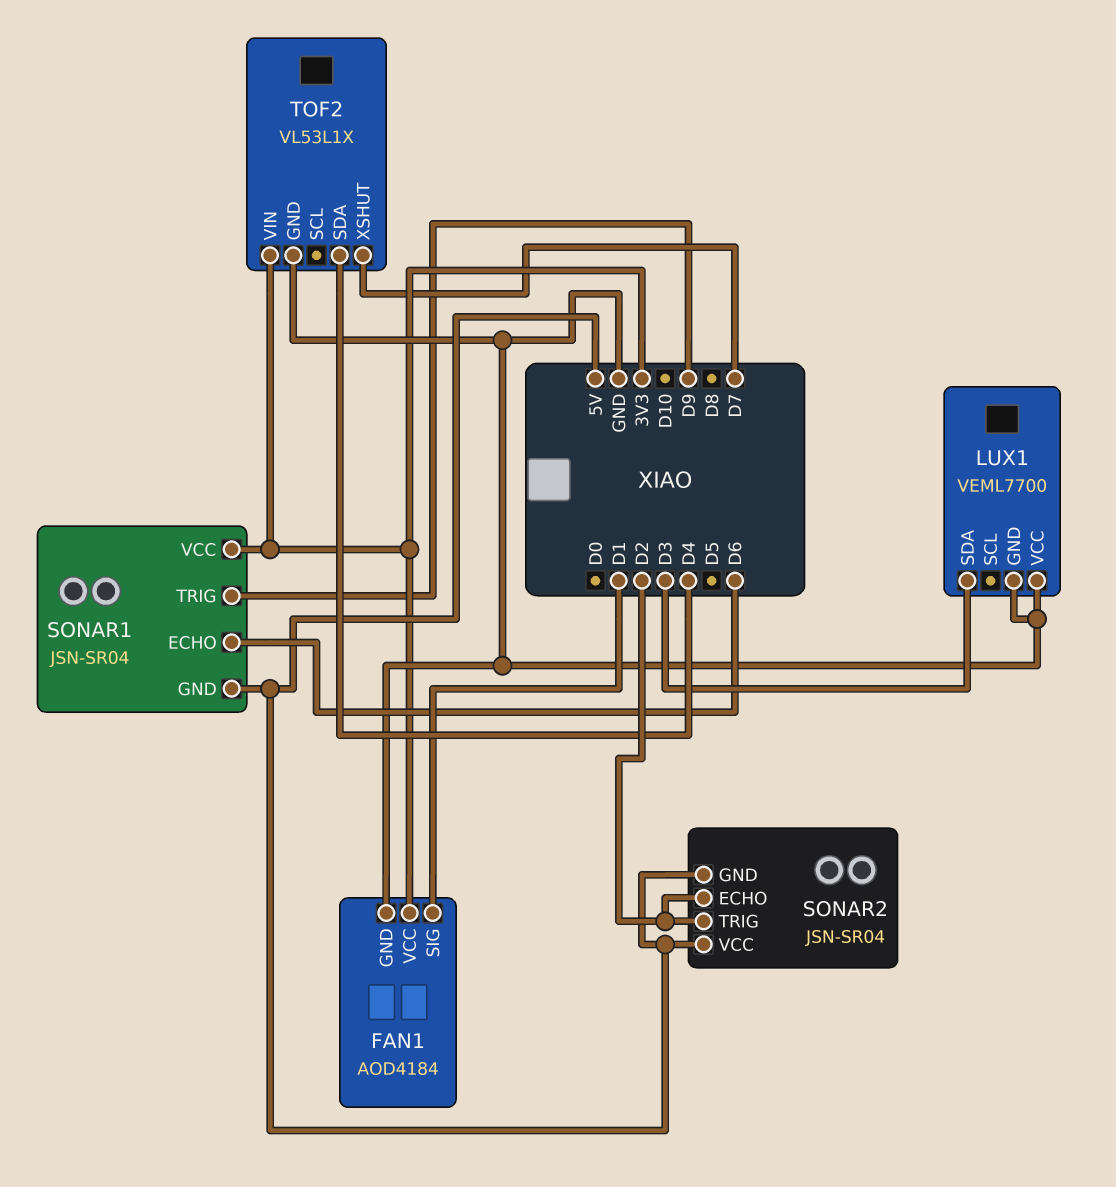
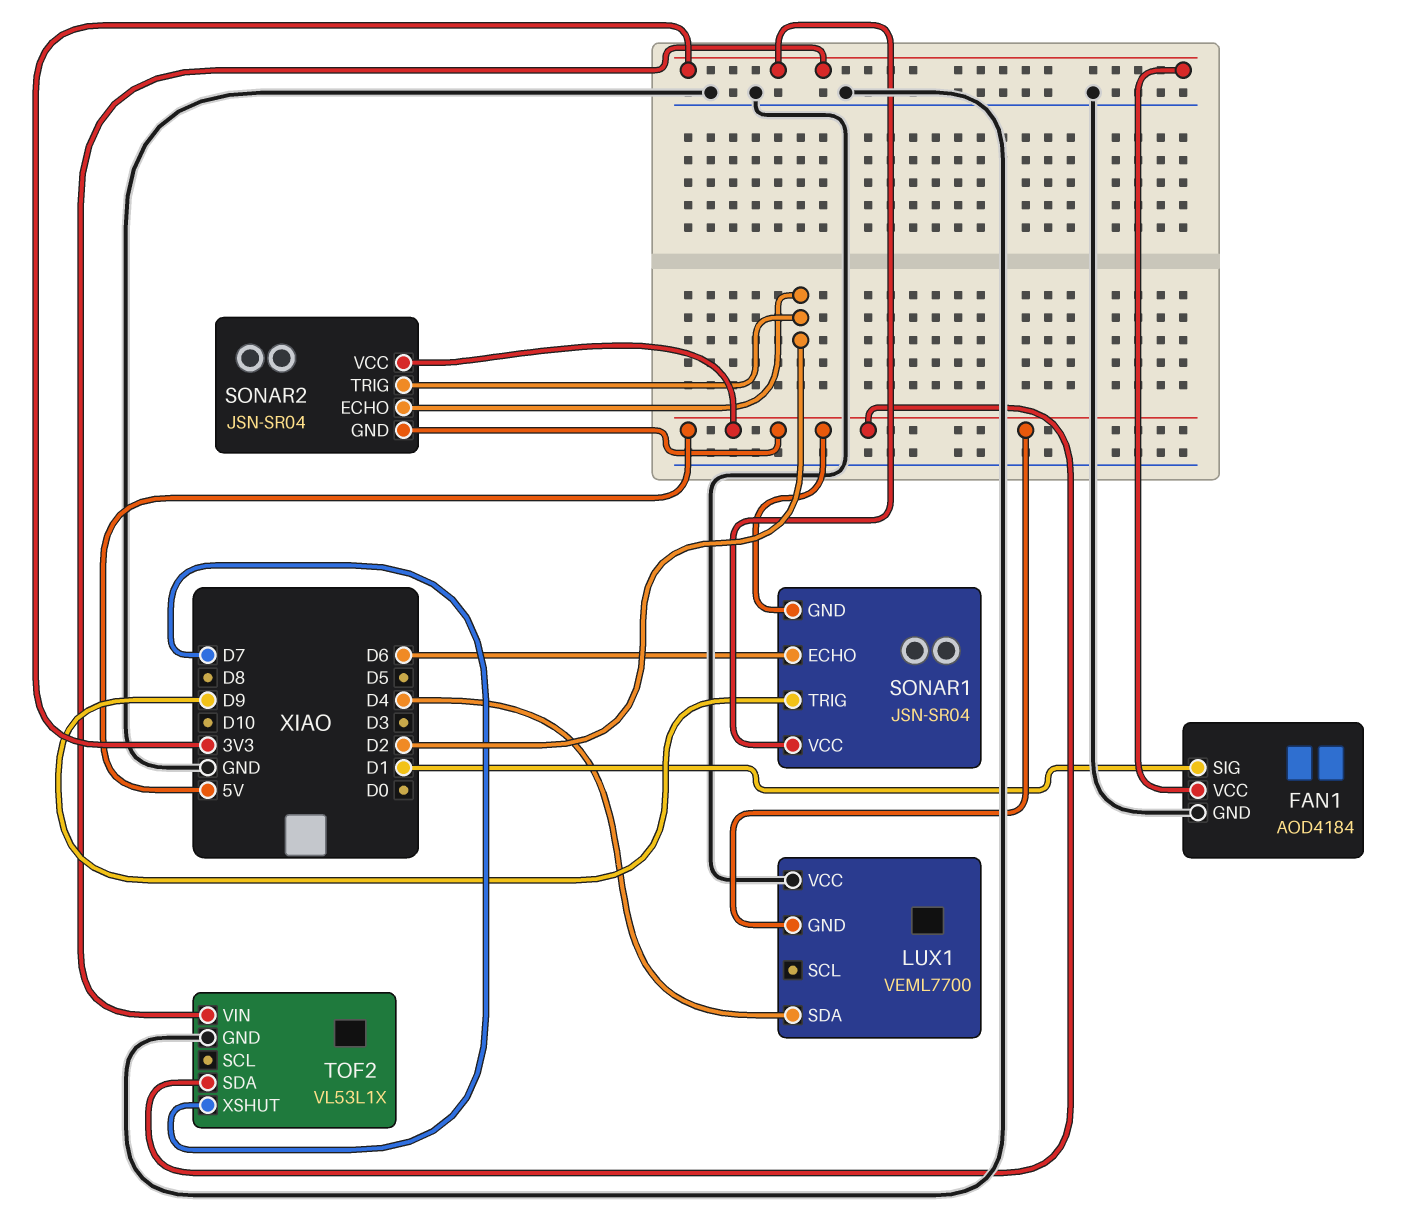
LUX1 pin GND: GND -> 5V
LUX1 pin SDA: D3 -> D4
TOF2 pin SDA: D4 -> 5V

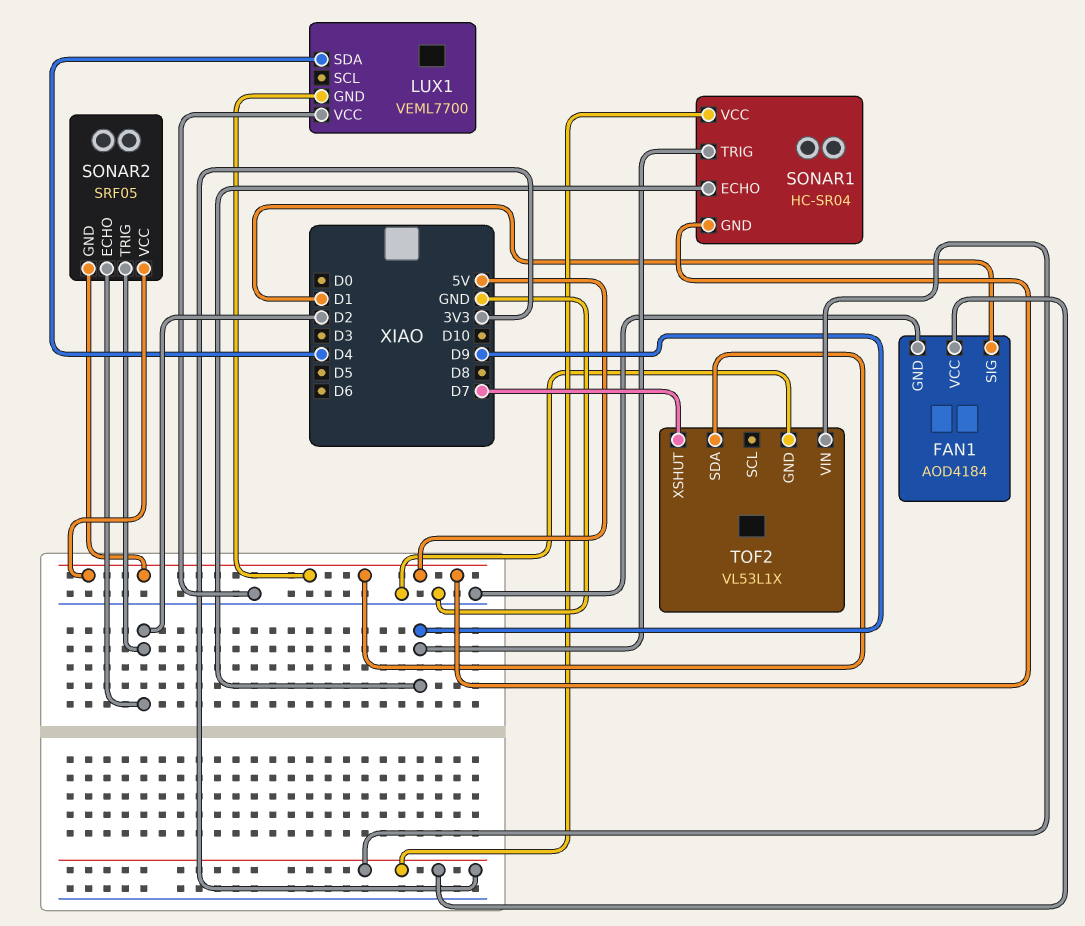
SONAR1: JSN-SR04 -> HC-SR04
SONAR1 pin ECHO: D6 -> D9
SONAR2: JSN-SR04 -> SRF05

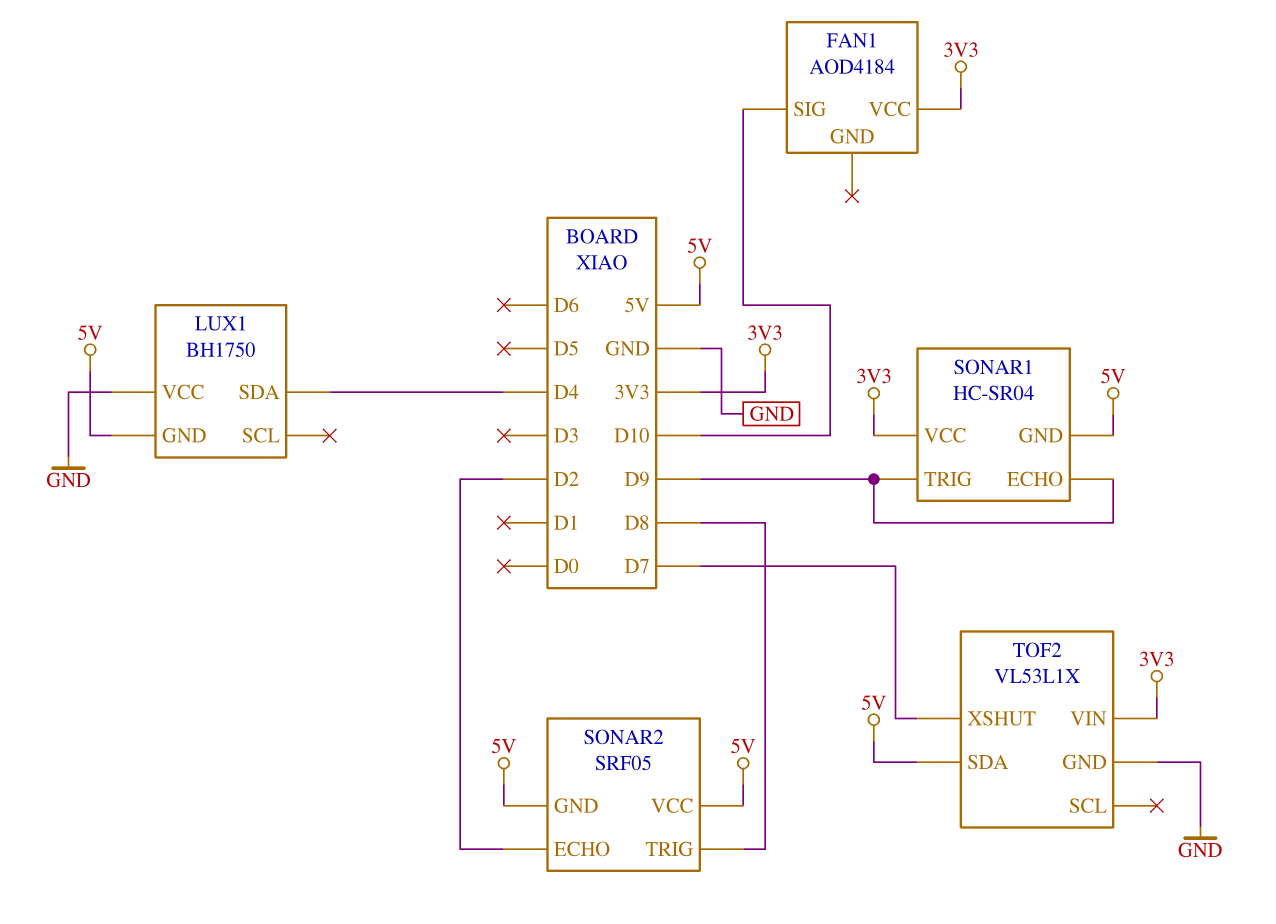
FAN1 pin GND: GND -> none
FAN1 pin SIG: D1 -> D10
LUX1: VEML7700 -> BH1750
SONAR2 pin TRIG: D2 -> D8

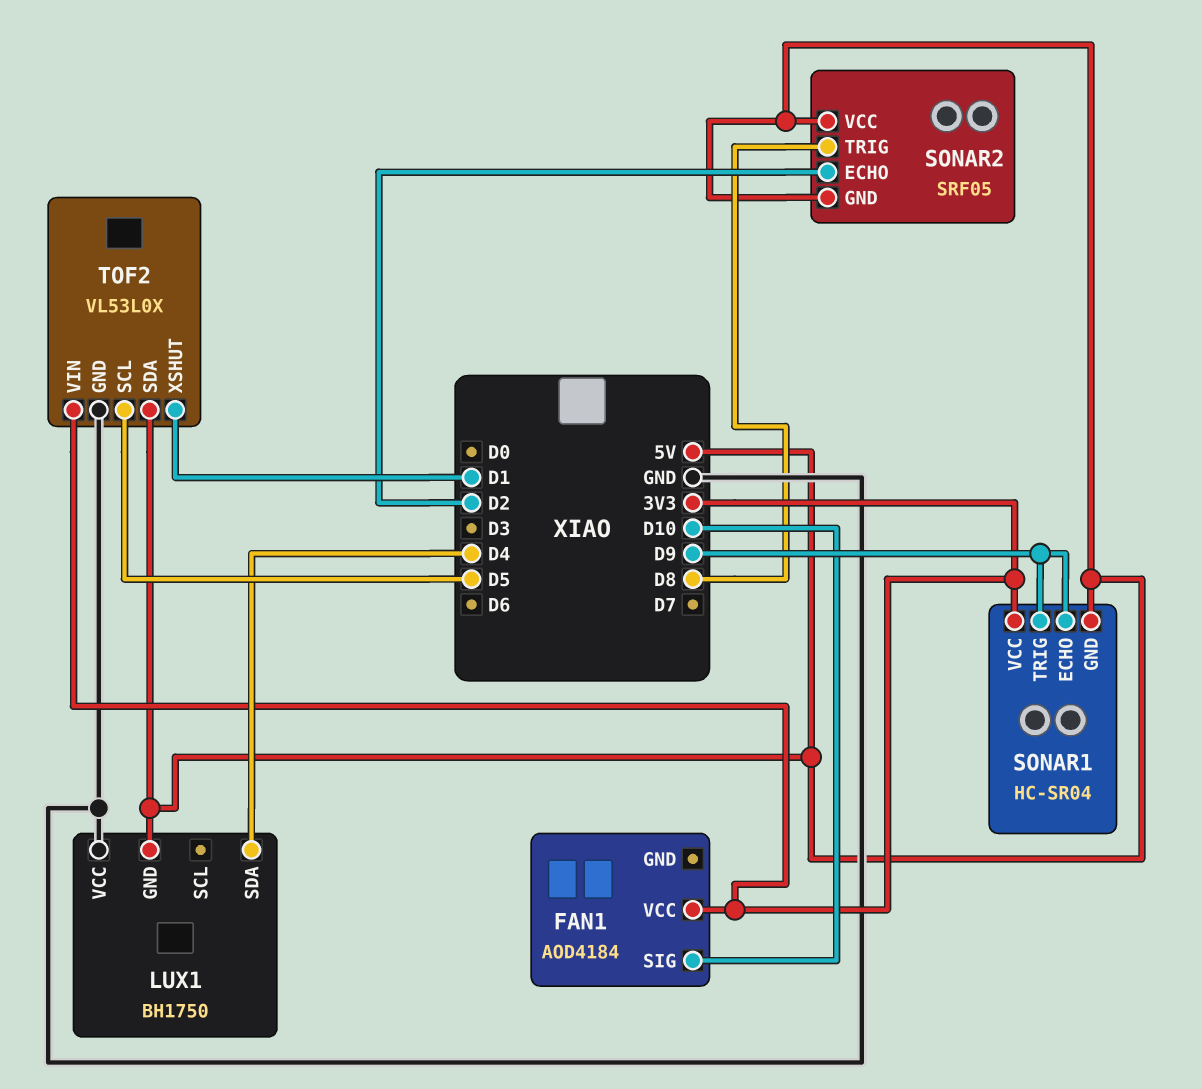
TOF2: VL53L1X -> VL53L0X
TOF2 pin SCL: none -> D5
TOF2 pin XSHUT: D7 -> D1

